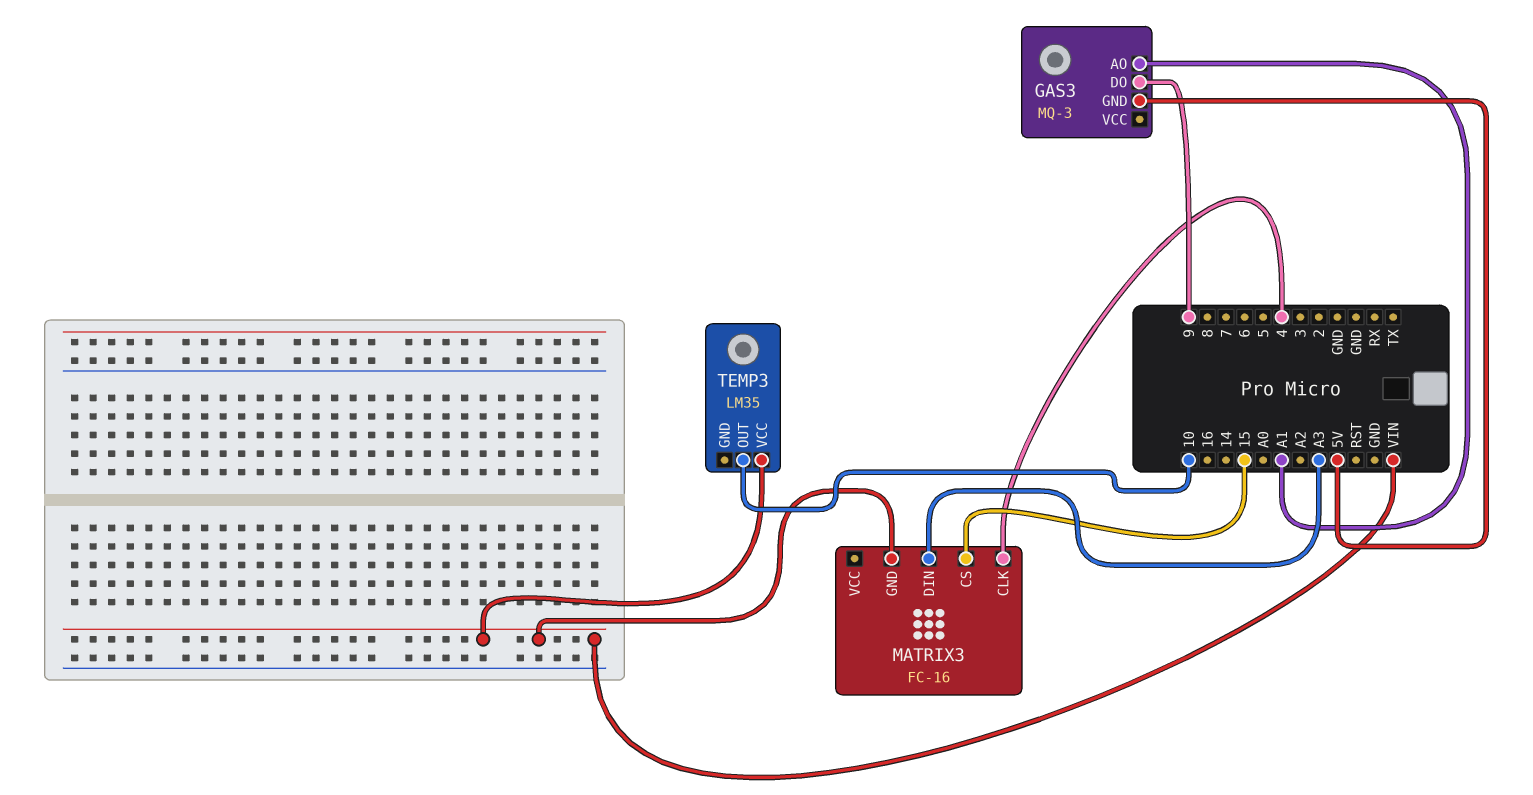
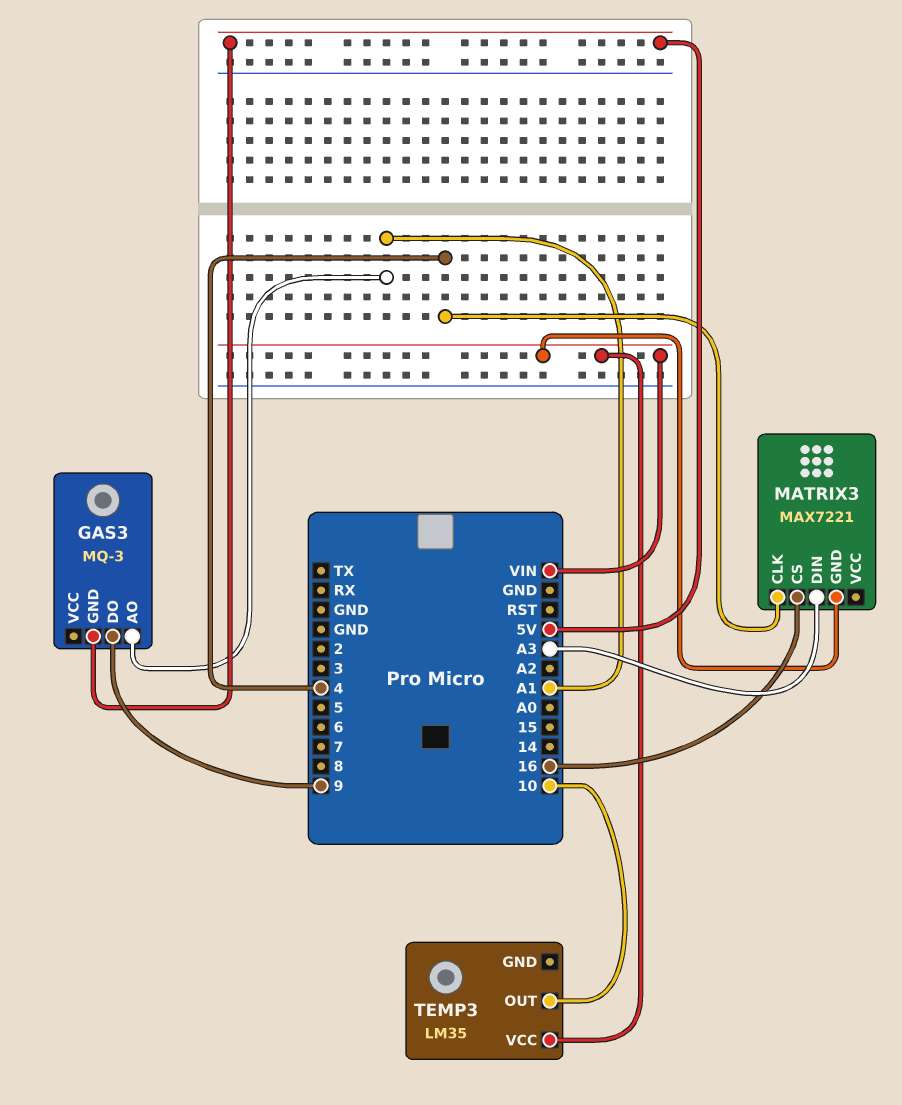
MATRIX3: FC-16 -> MAX7221
MATRIX3 pin CS: 15 -> 16

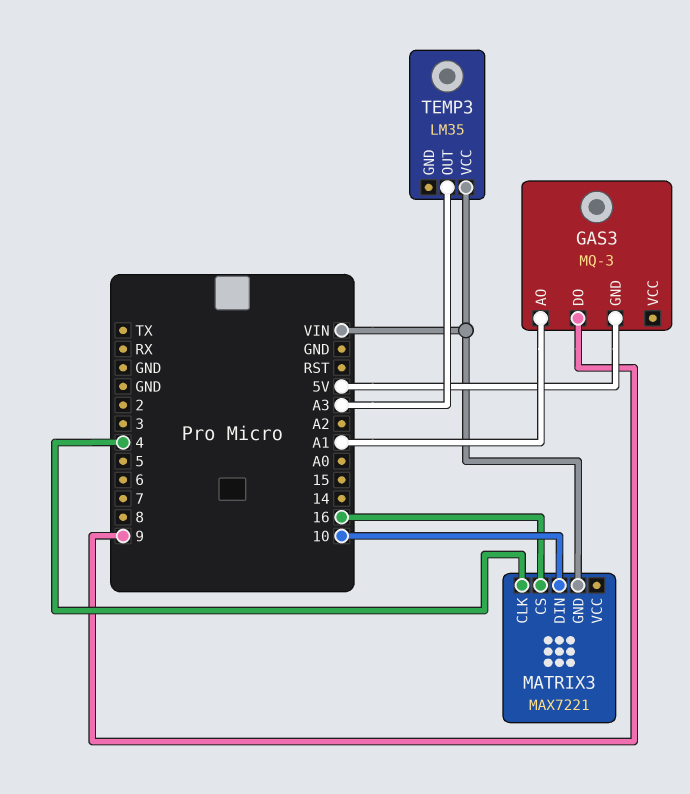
MATRIX3 pin DIN: A3 -> 10
TEMP3 pin OUT: 10 -> A3

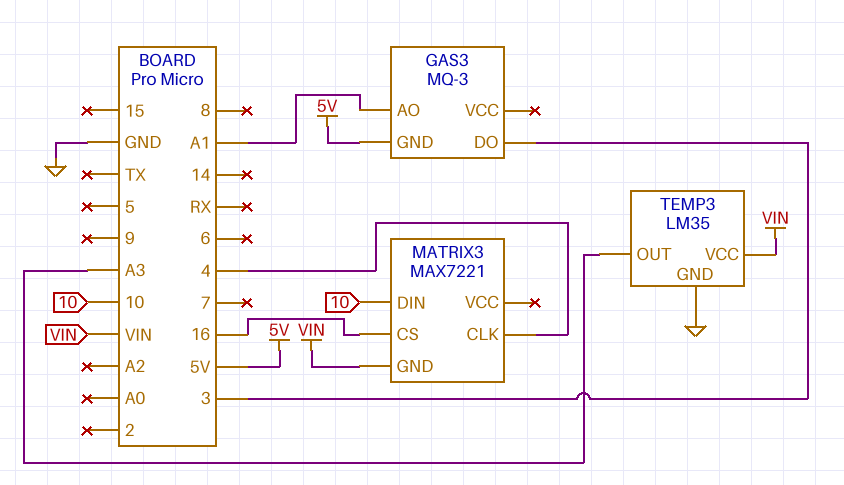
GAS3 pin DO: 9 -> 3
TEMP3 pin GND: none -> GND

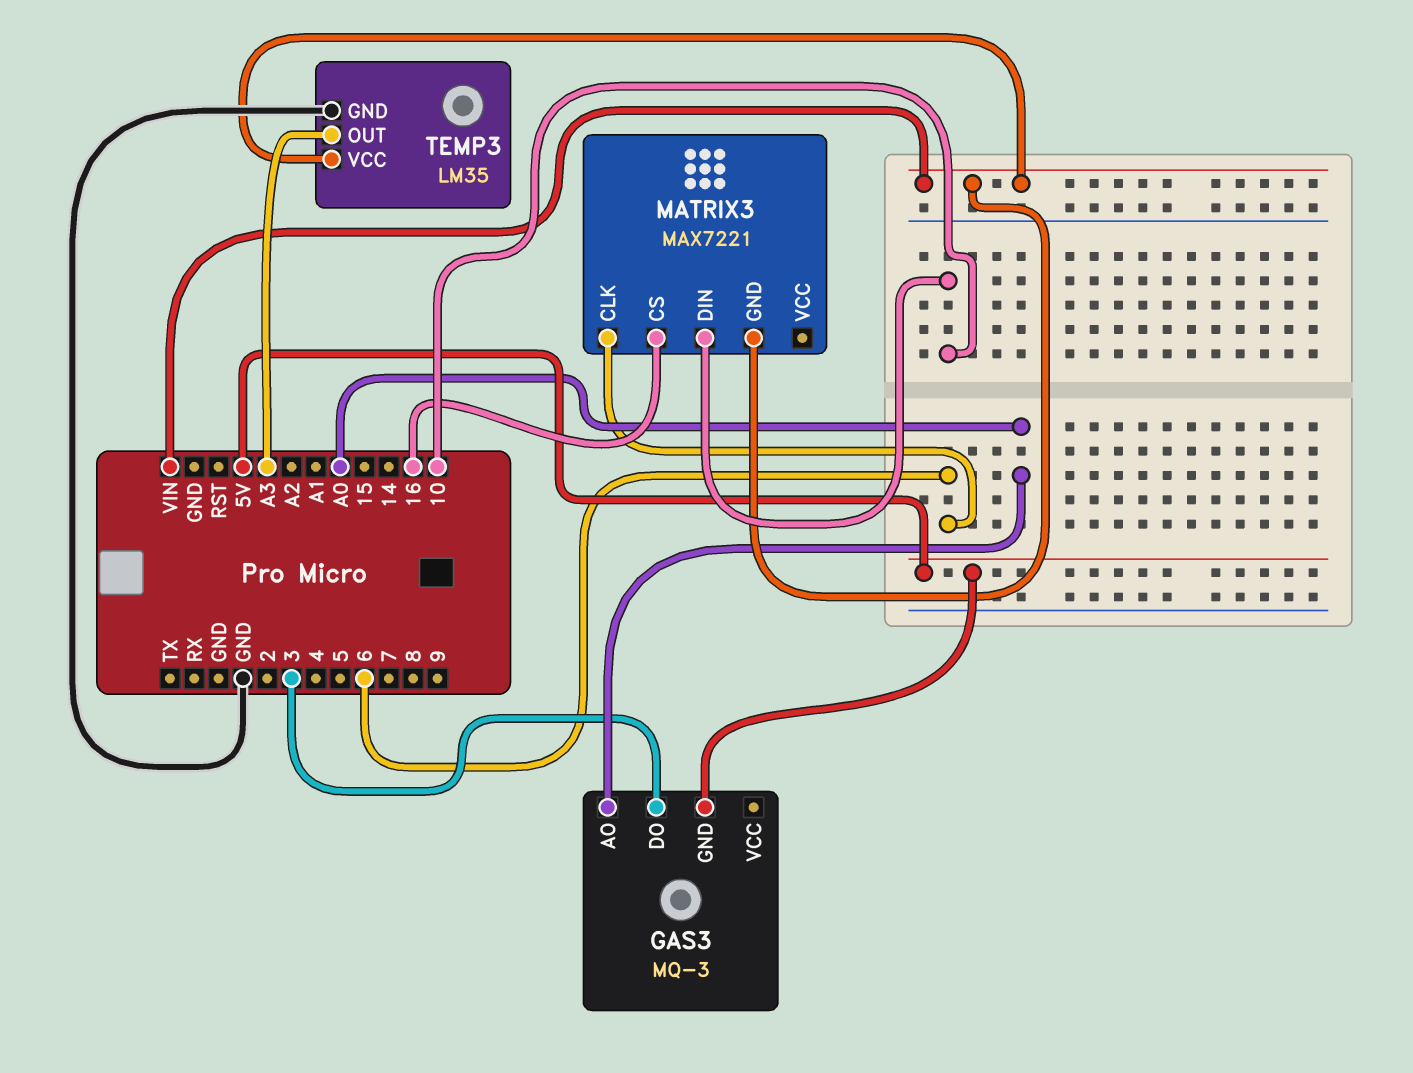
GAS3 pin AO: A1 -> A0
MATRIX3 pin CLK: 4 -> 6

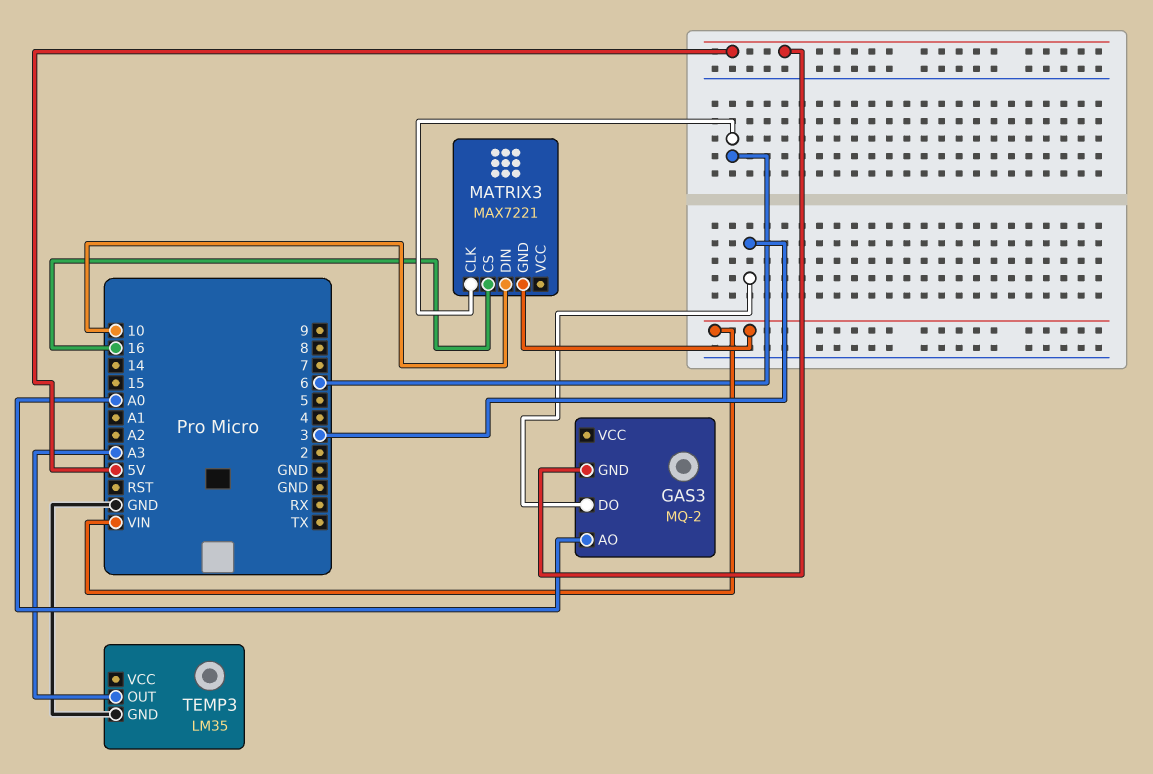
GAS3: MQ-3 -> MQ-2
TEMP3 pin VCC: VIN -> none

